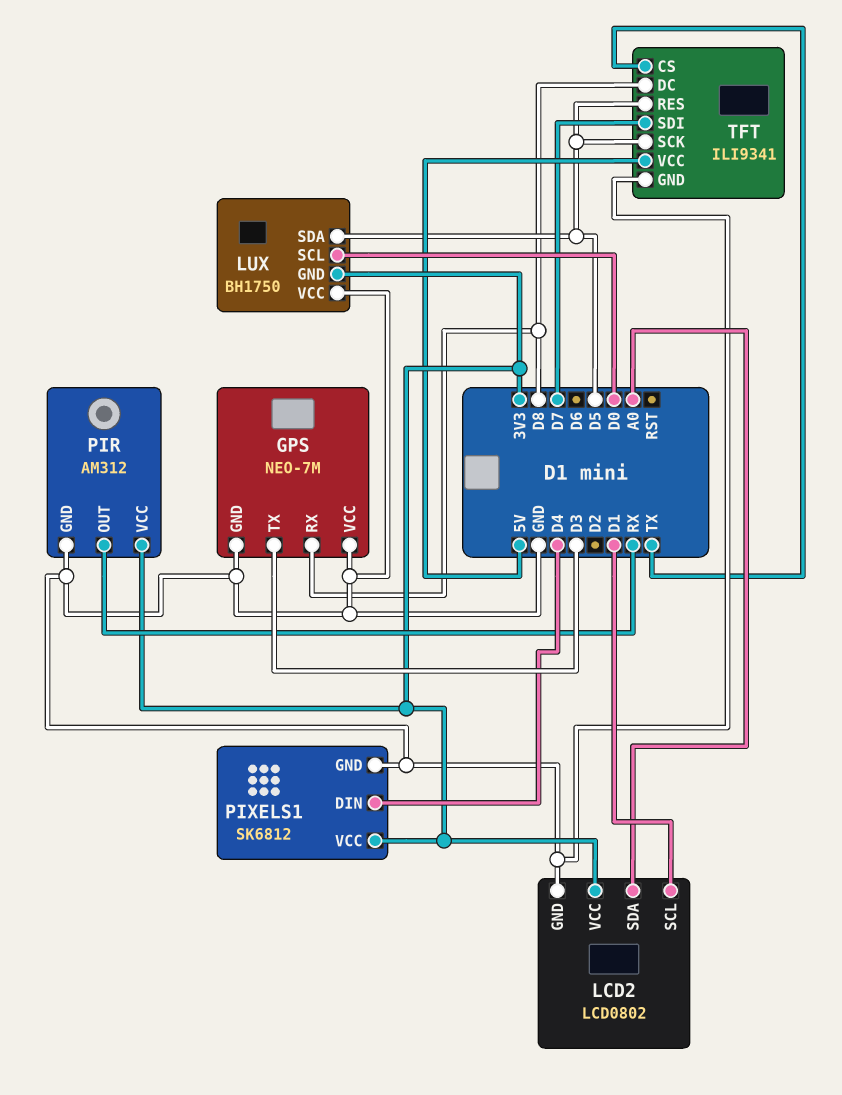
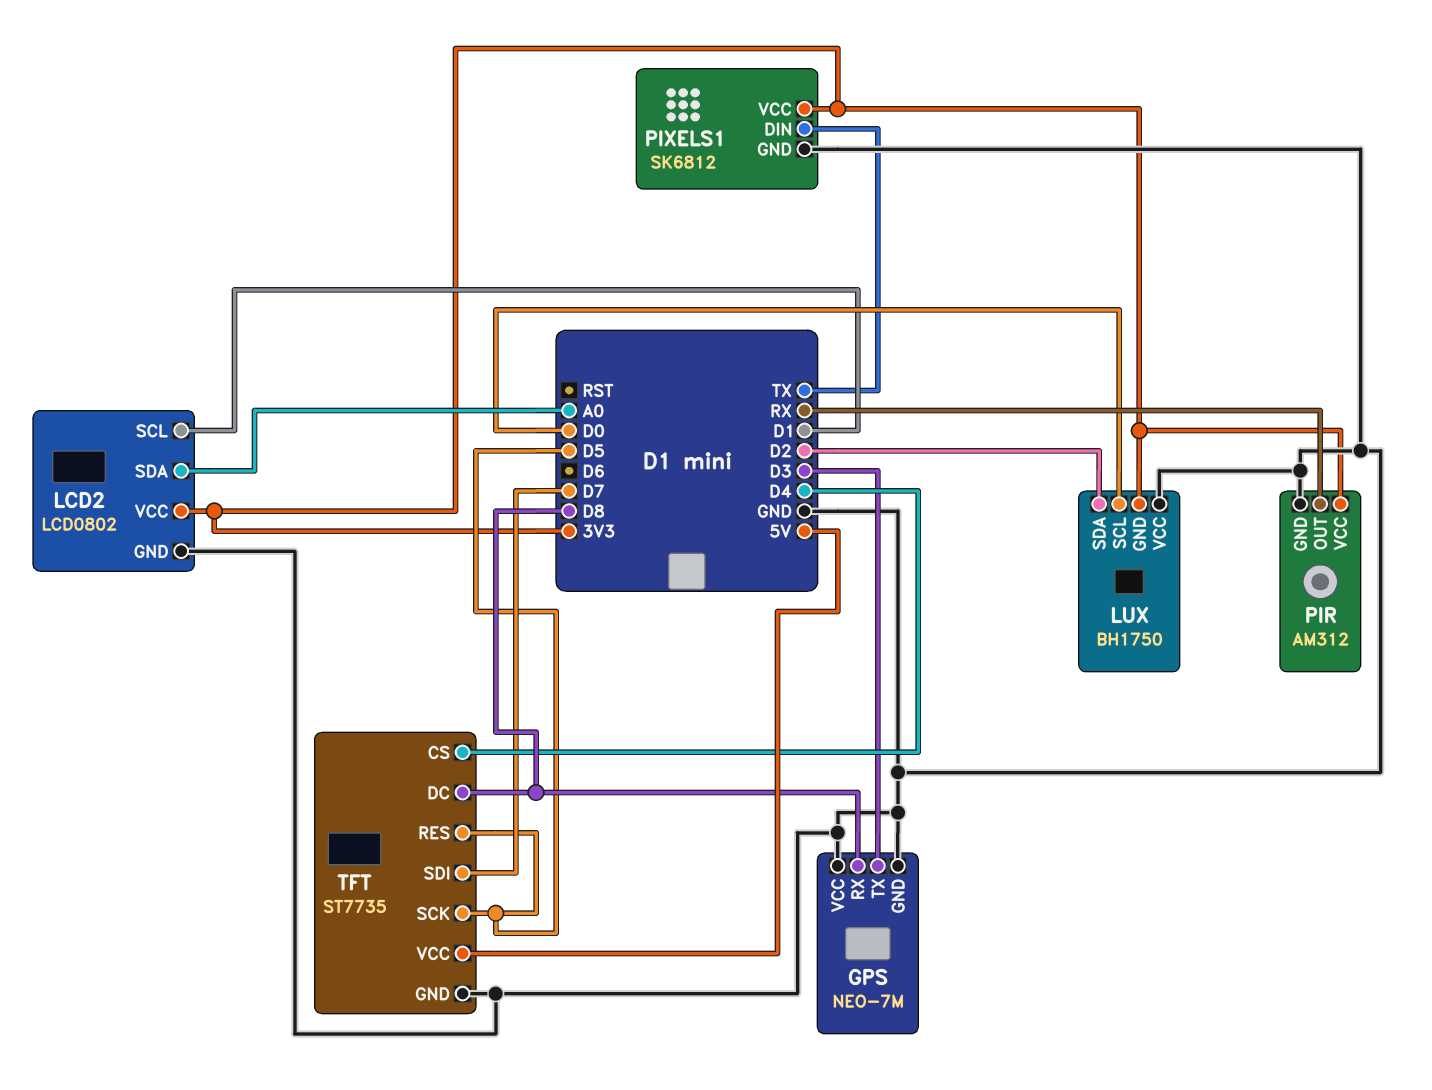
LUX pin SDA: D5 -> D2
PIXELS1 pin DIN: D4 -> TX
TFT: ILI9341 -> ST7735
TFT pin CS: TX -> D4

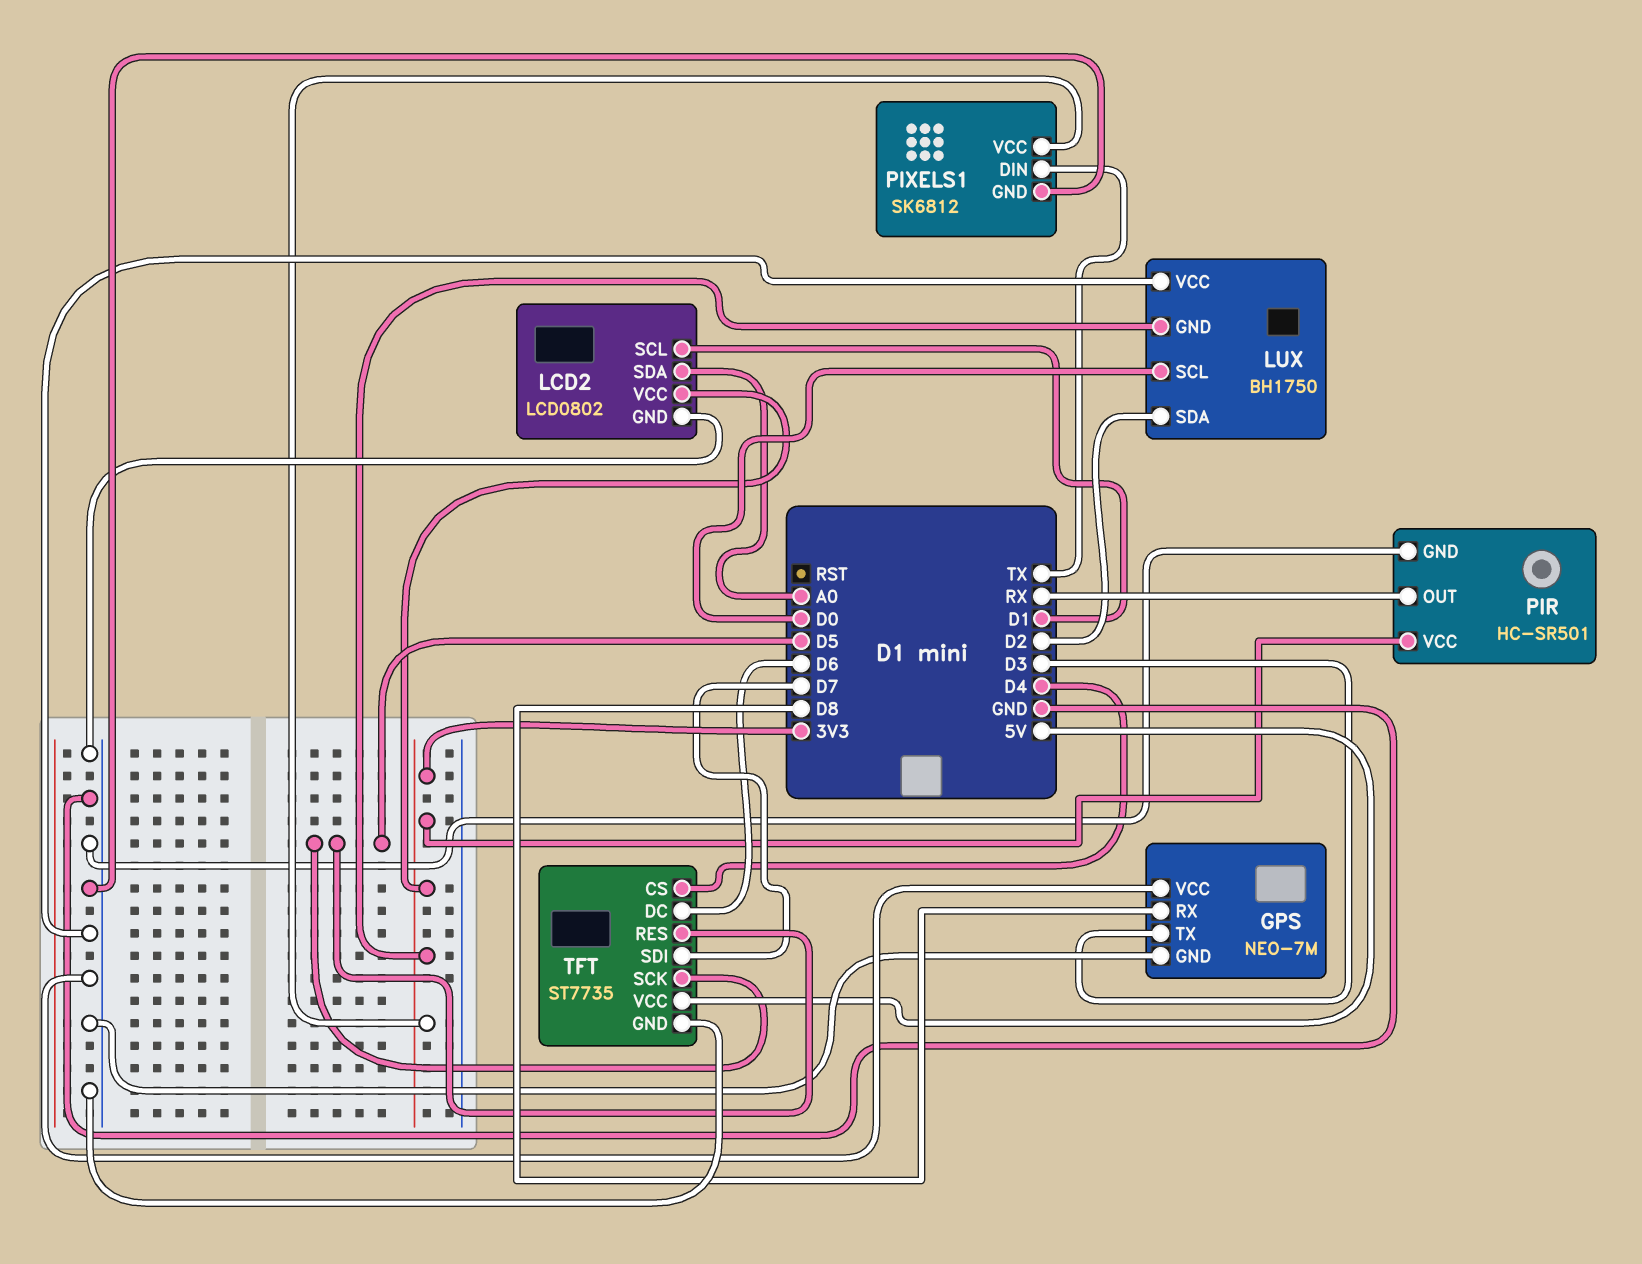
PIR: AM312 -> HC-SR501
TFT pin DC: D8 -> D6

